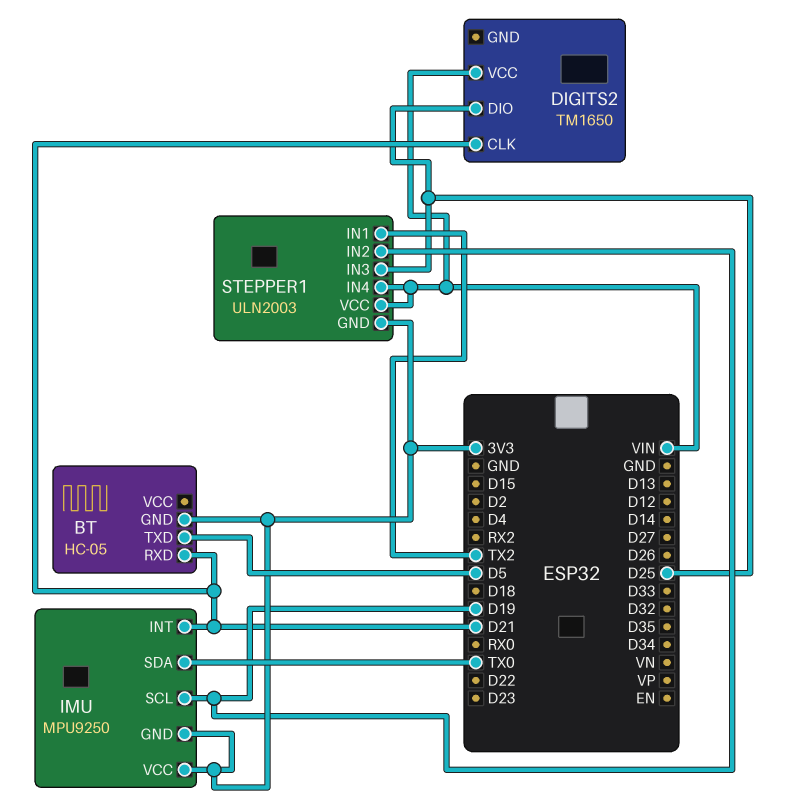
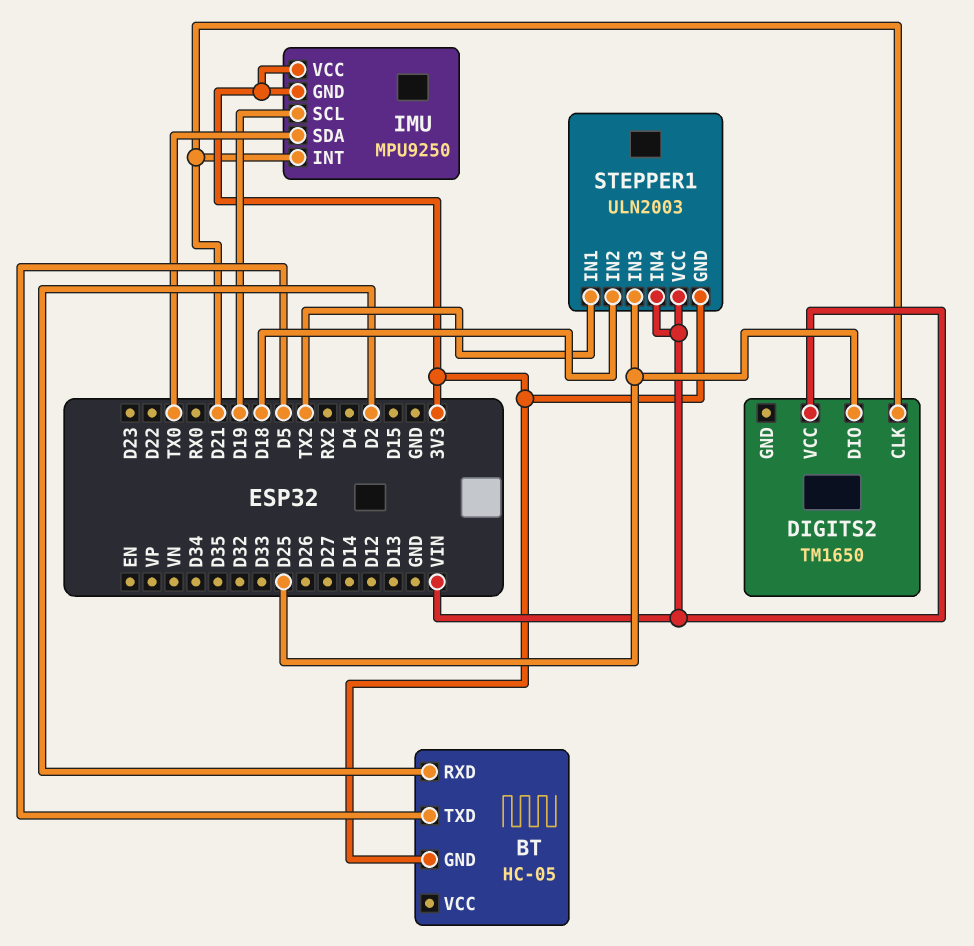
BT pin RXD: D21 -> D2
STEPPER1 pin IN2: D19 -> D18

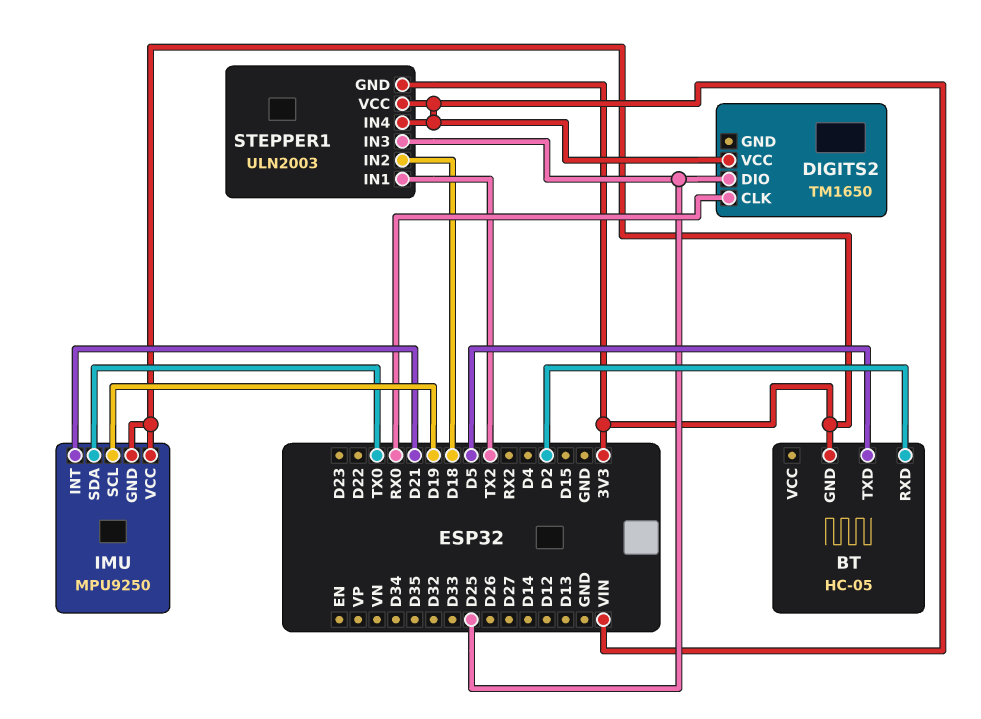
DIGITS2 pin CLK: D21 -> RX0

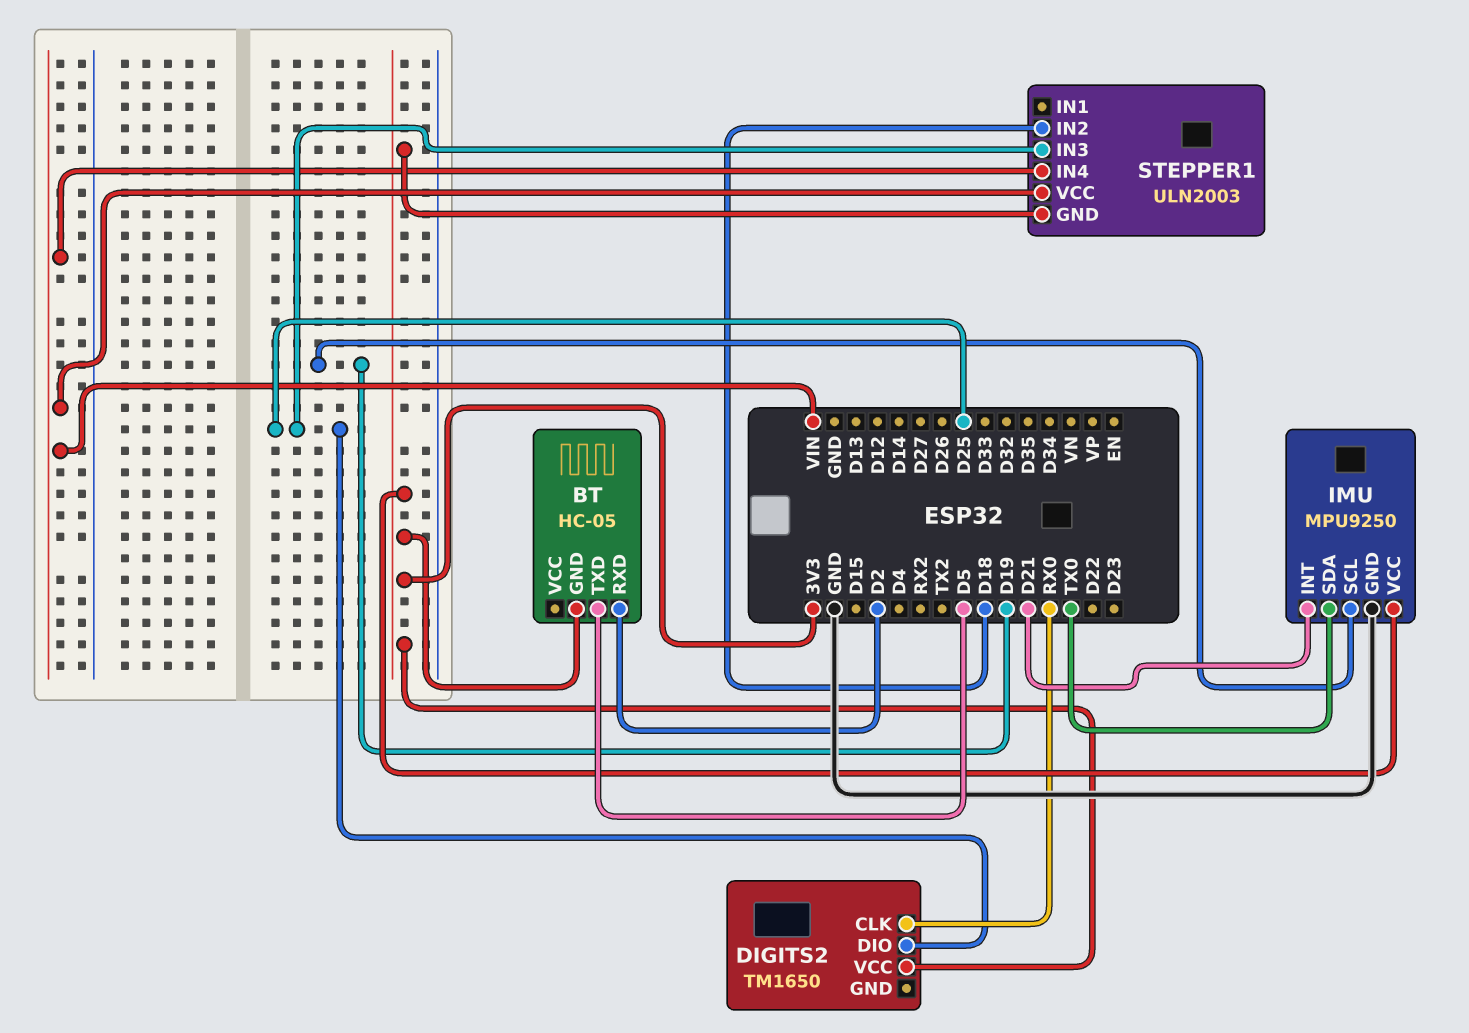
DIGITS2 pin VCC: VIN -> 3V3
IMU pin GND: 3V3 -> GND
STEPPER1 pin IN1: TX2 -> none

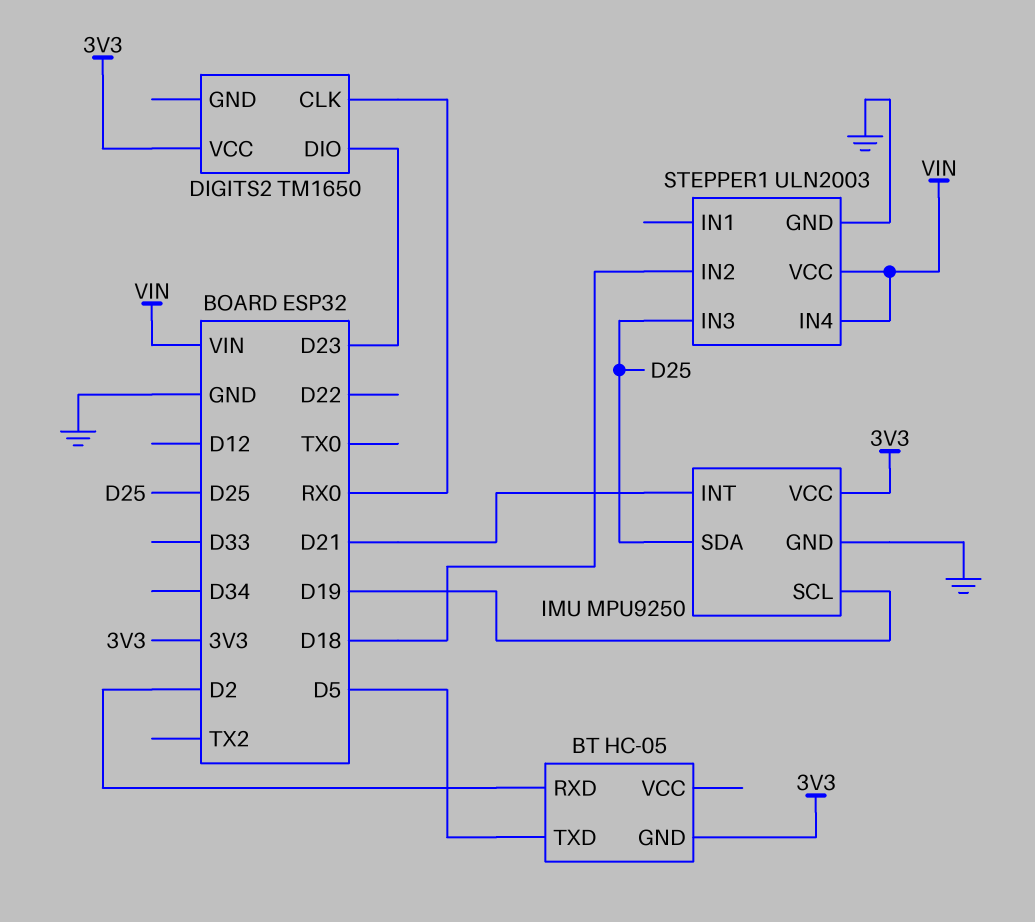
DIGITS2 pin DIO: D25 -> D23
IMU pin SDA: TX0 -> D25
STEPPER1 pin GND: 3V3 -> GND

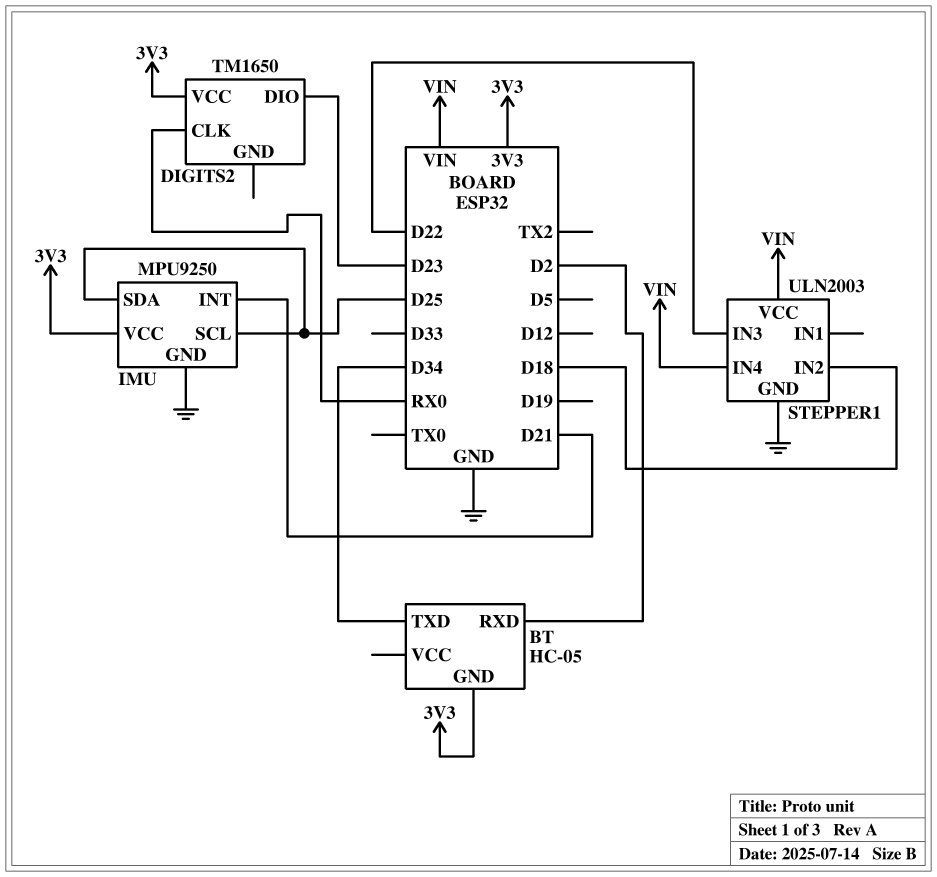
BT pin TXD: D5 -> D34
IMU pin SCL: D19 -> D25
STEPPER1 pin IN3: D25 -> D22

